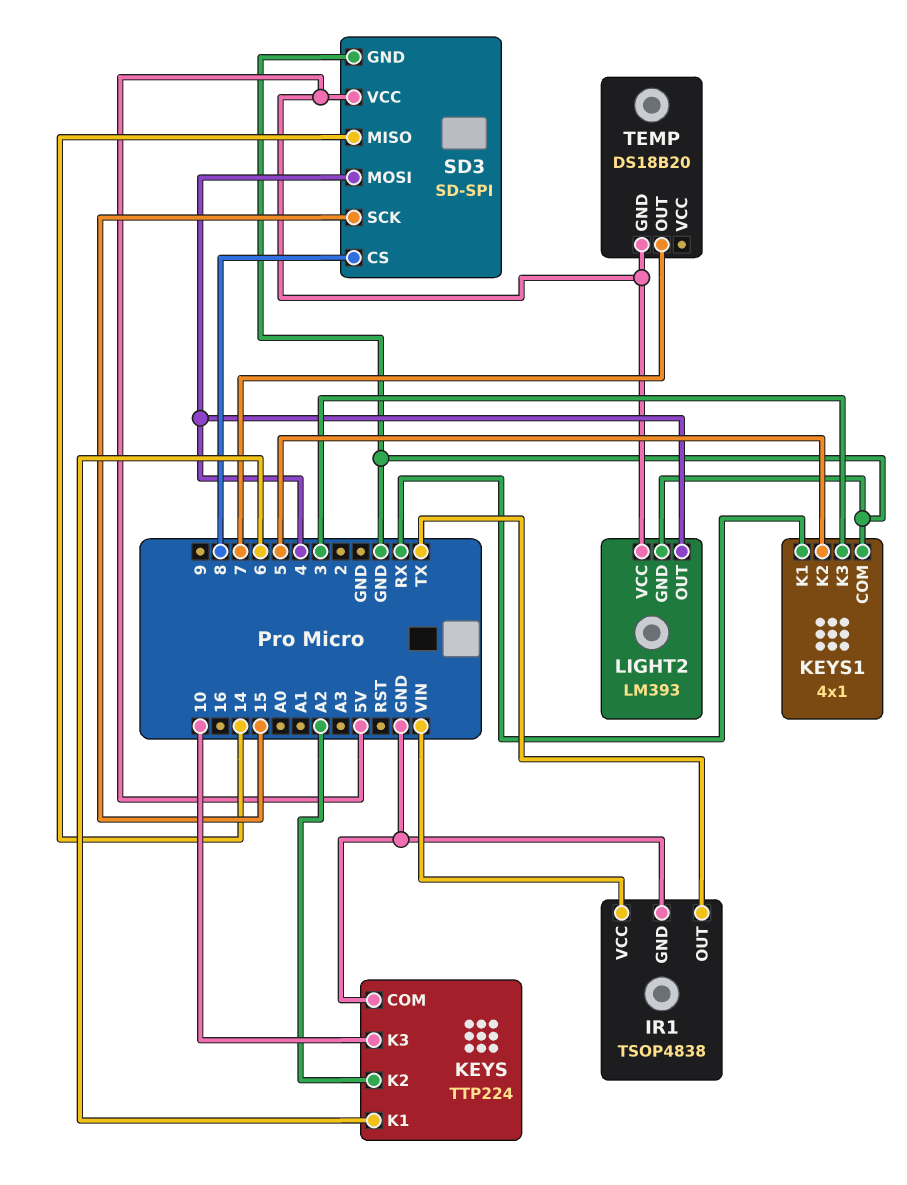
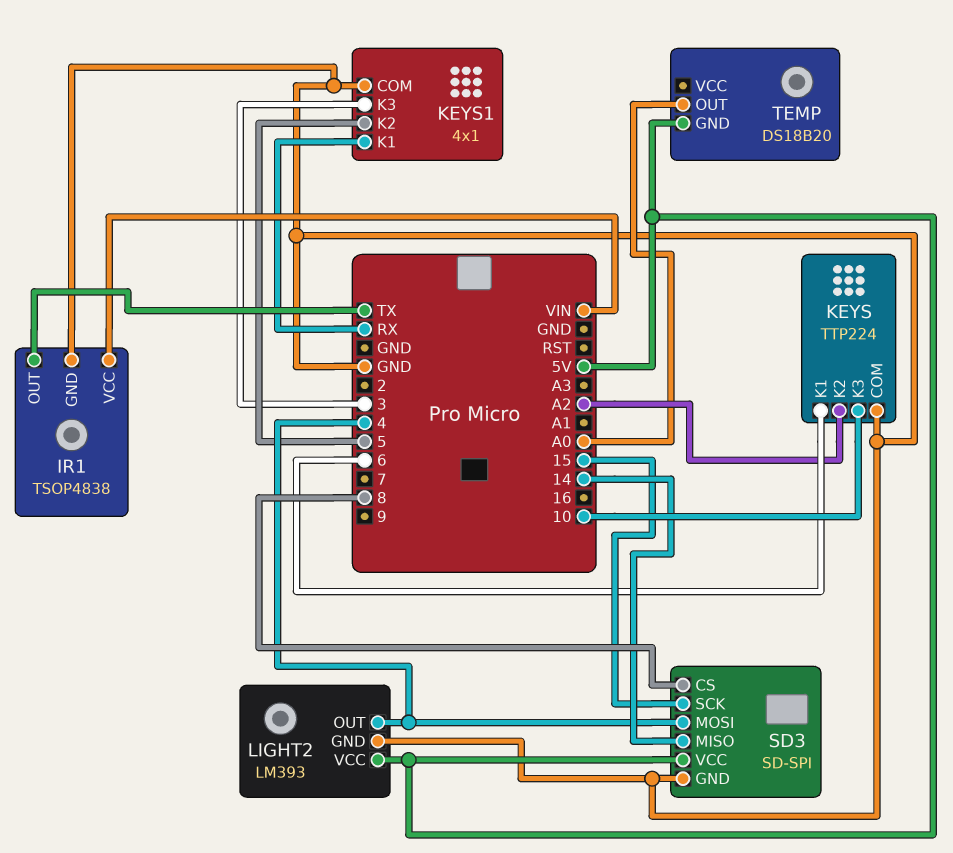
TEMP pin OUT: 7 -> A0

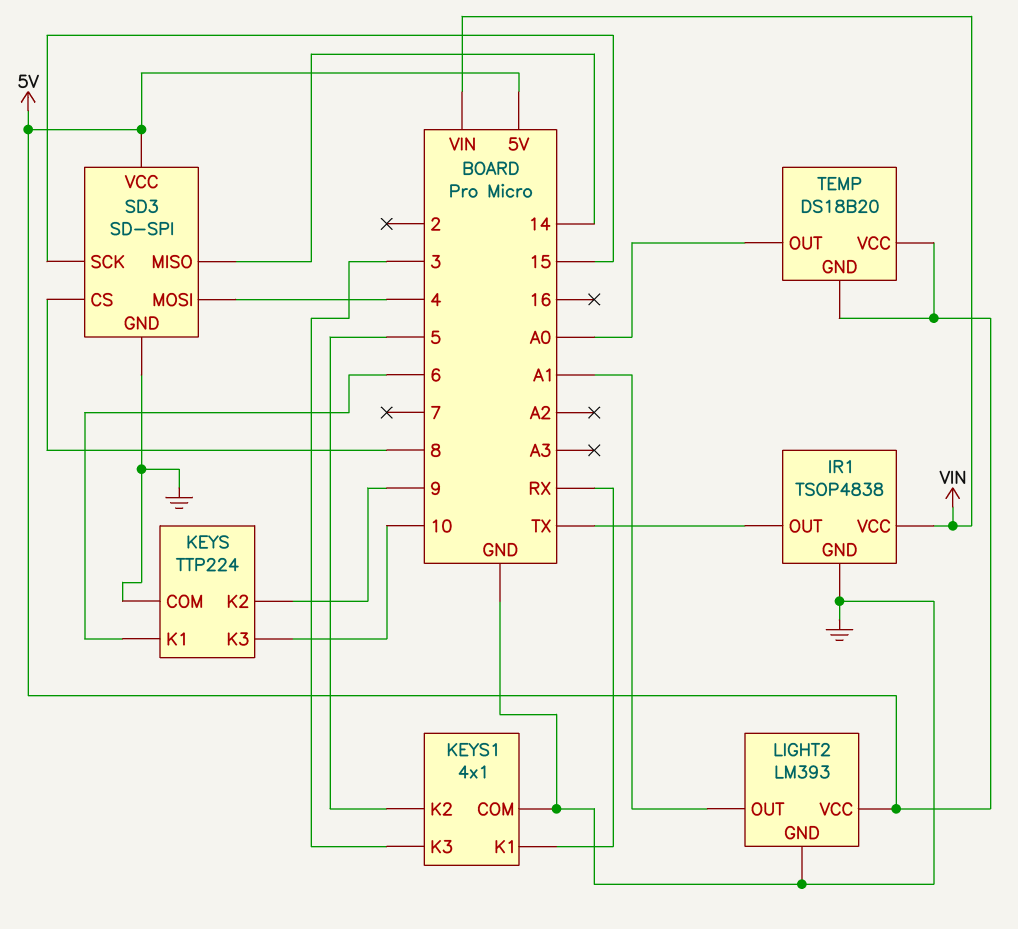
KEYS pin K2: A2 -> 9
LIGHT2 pin OUT: 4 -> A1
TEMP pin VCC: none -> 5V

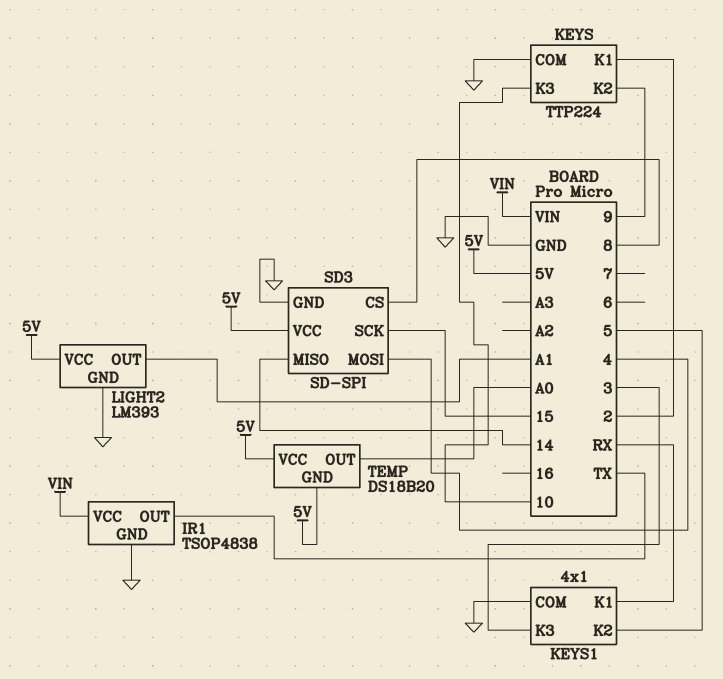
KEYS pin K1: 6 -> 2

